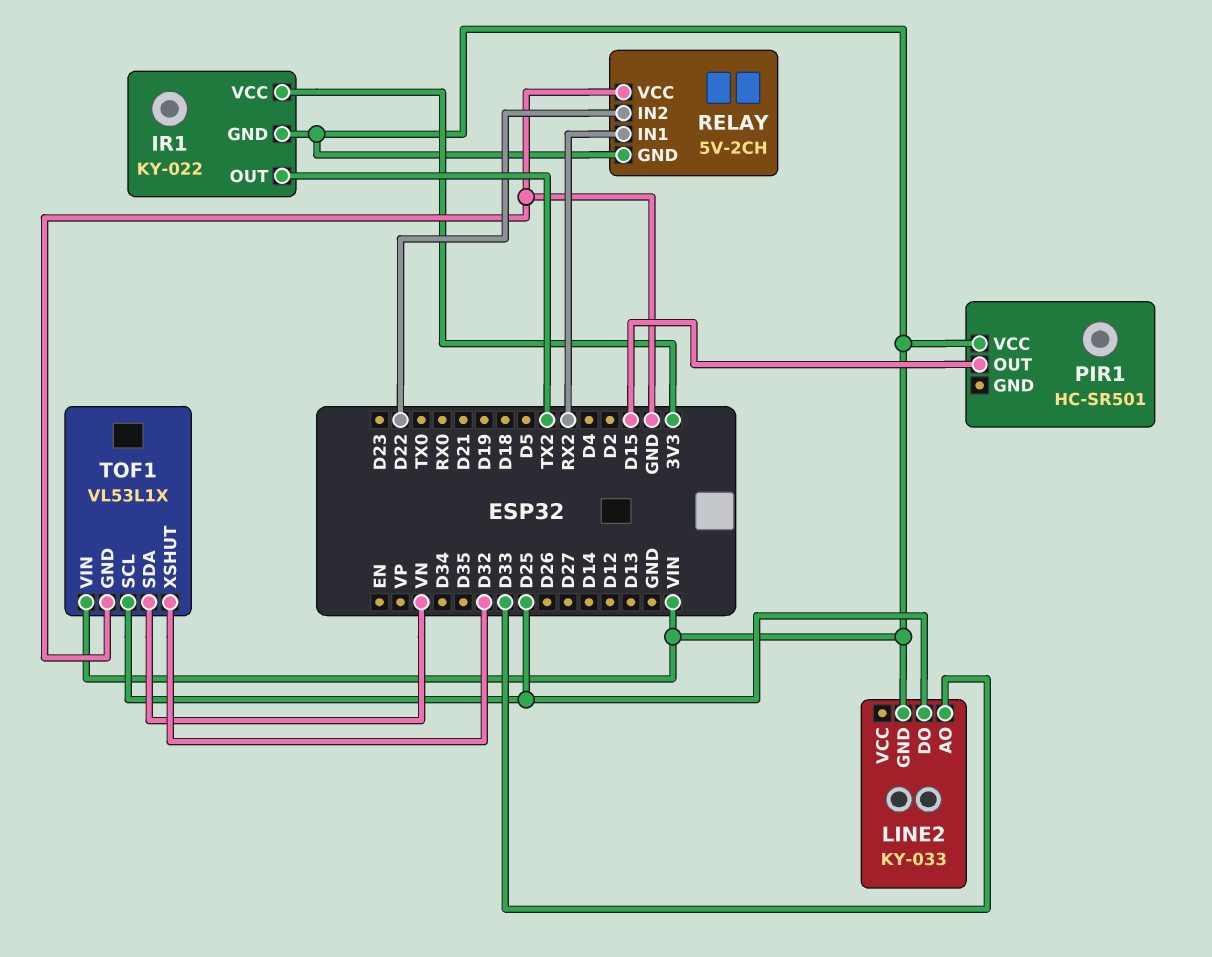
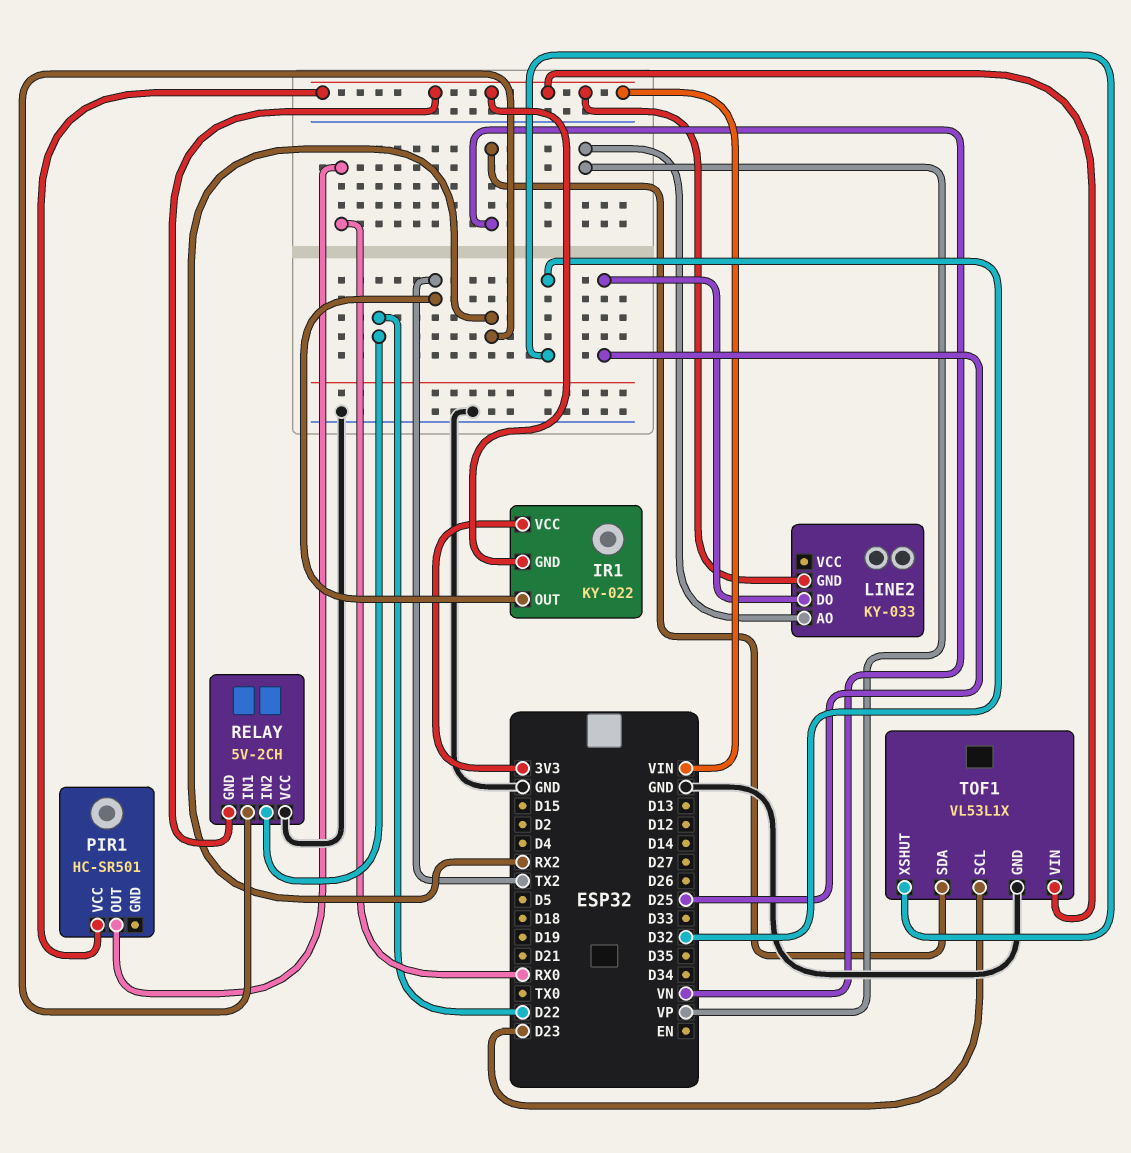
LINE2 pin AO: D33 -> VP
PIR1 pin OUT: D15 -> RX0
TOF1 pin SCL: D25 -> D23

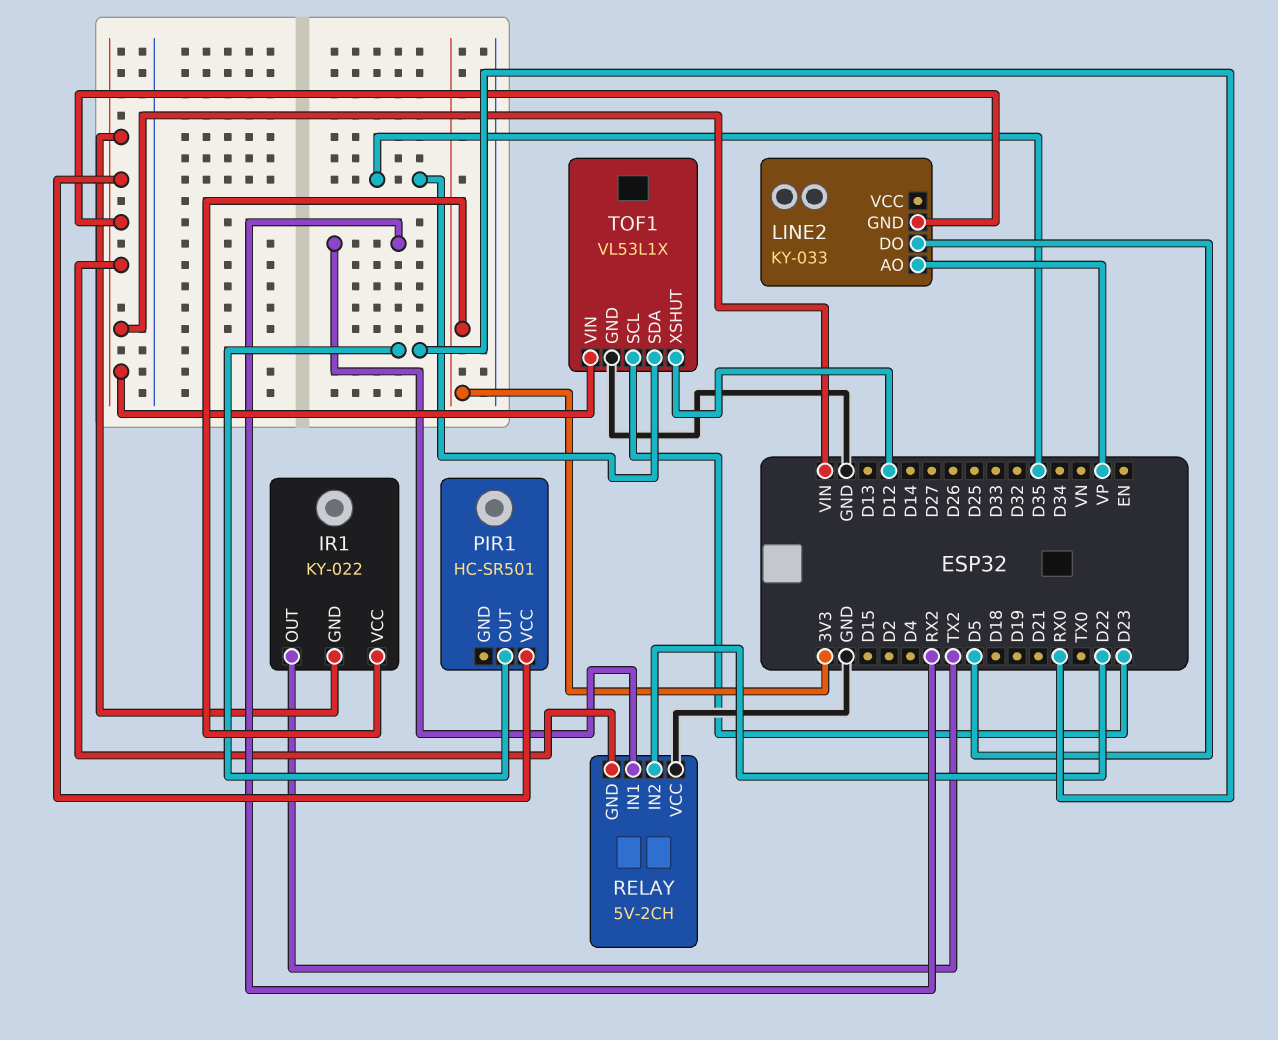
LINE2 pin DO: D25 -> D5
TOF1 pin SDA: VN -> D35
TOF1 pin XSHUT: D32 -> D12

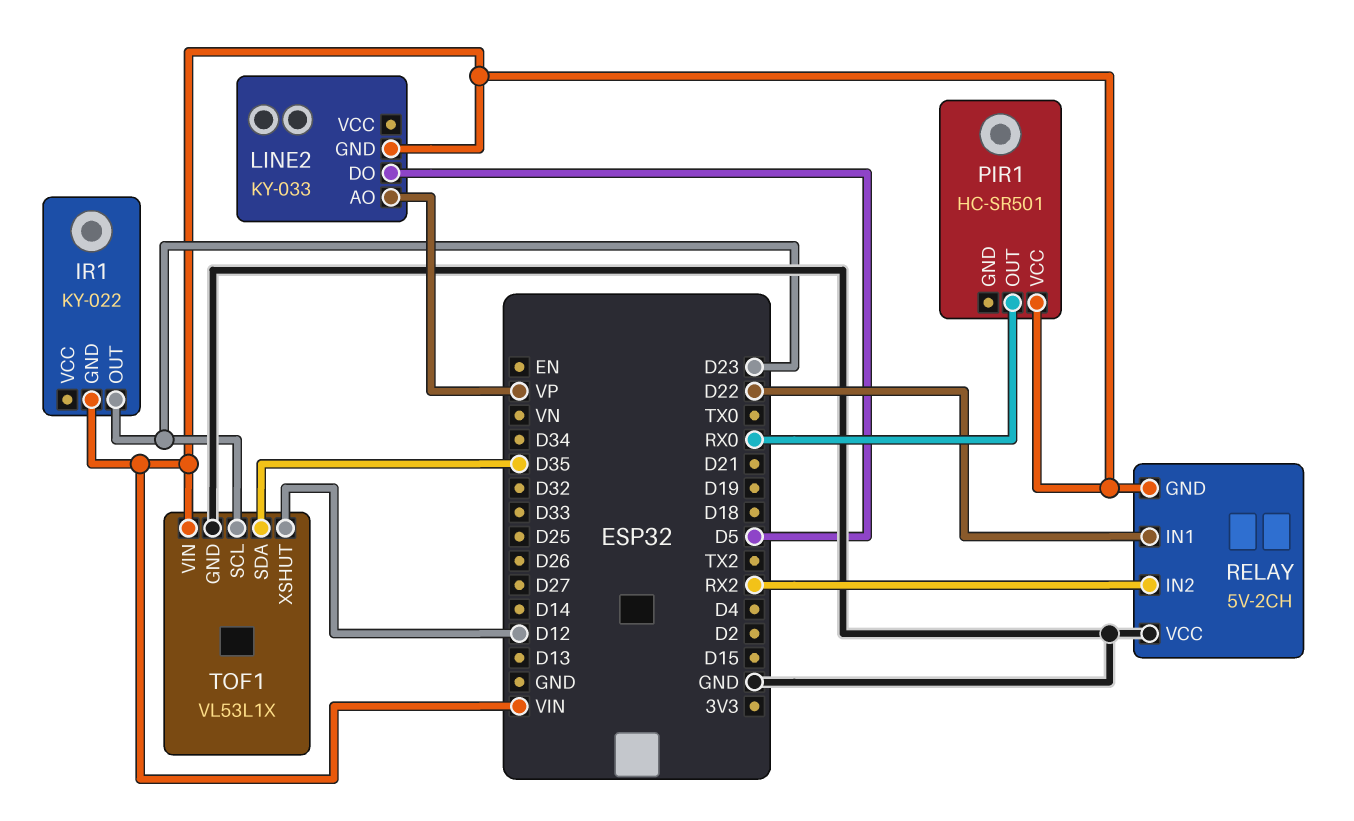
IR1 pin OUT: TX2 -> D23
IR1 pin VCC: 3V3 -> none
RELAY pin IN1: RX2 -> D22
RELAY pin IN2: D22 -> RX2

